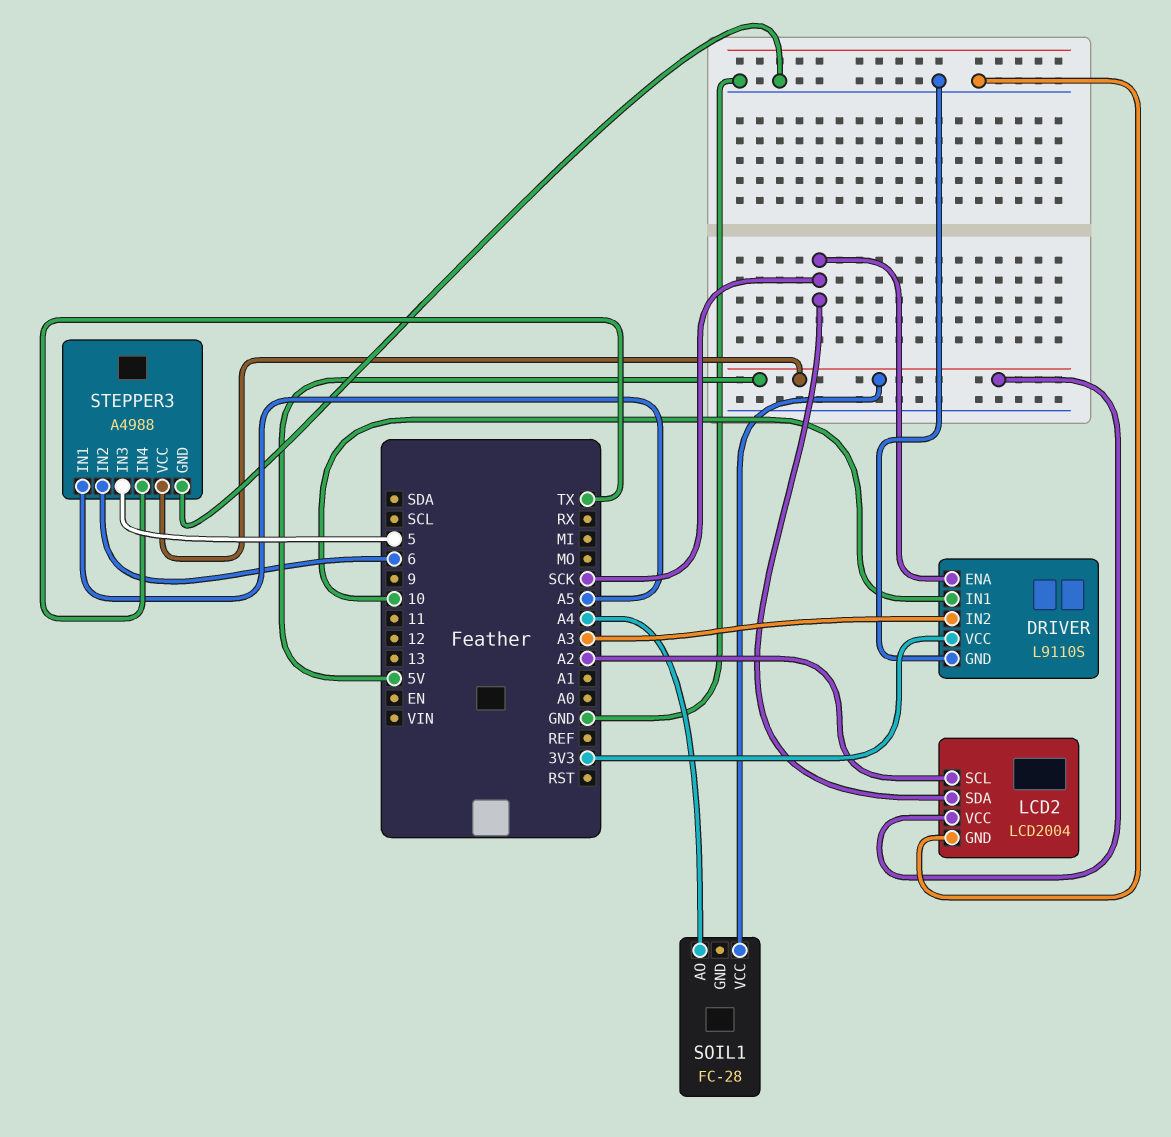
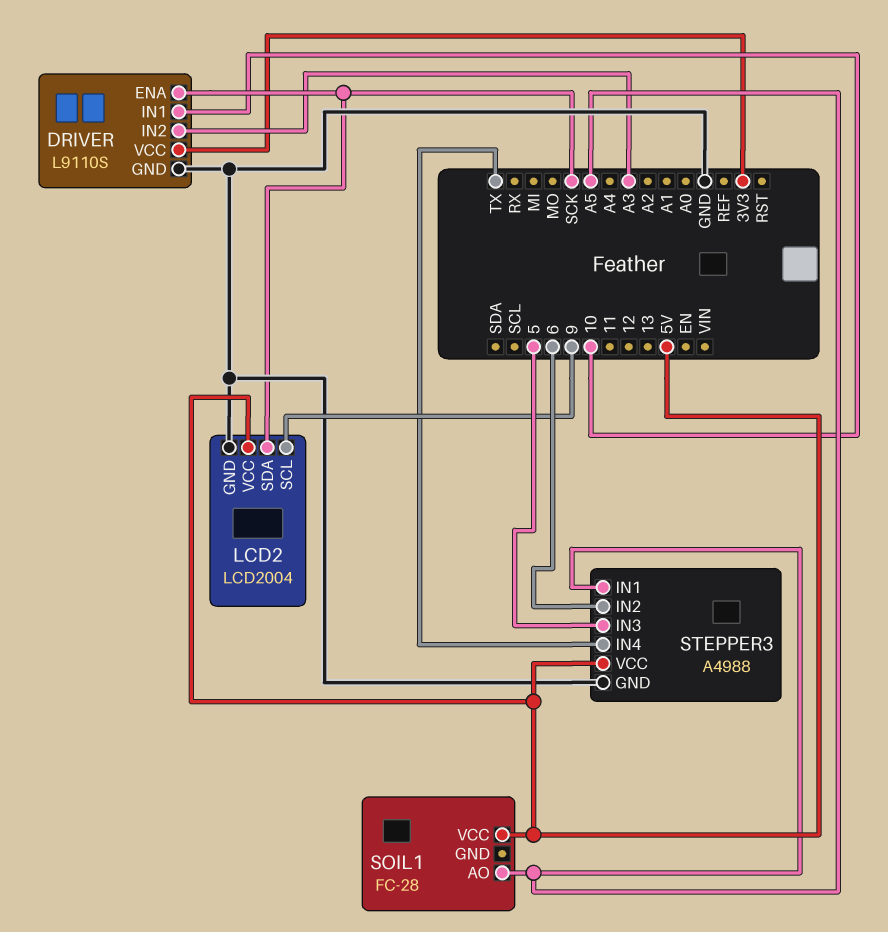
LCD2 pin SCL: A2 -> 9
SOIL1 pin AO: A4 -> A5

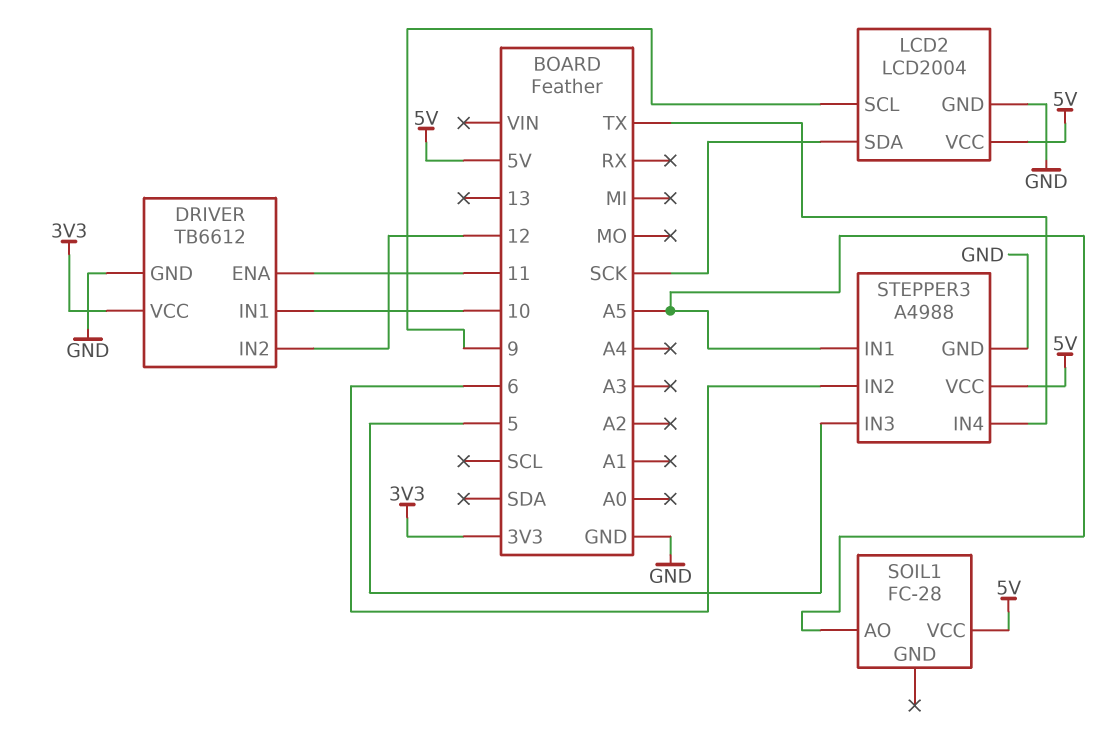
DRIVER: L9110S -> TB6612
DRIVER pin ENA: SCK -> 11
DRIVER pin IN2: A3 -> 12

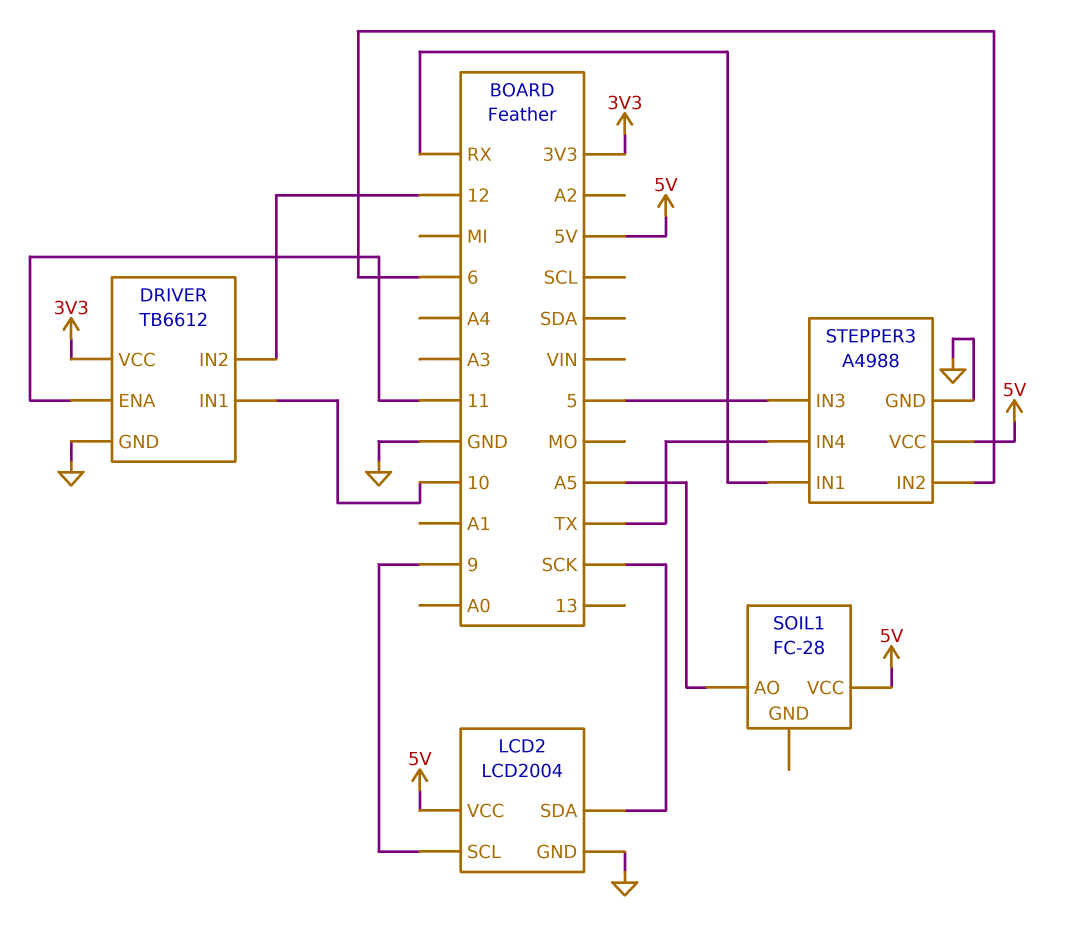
STEPPER3 pin IN1: A5 -> RX

